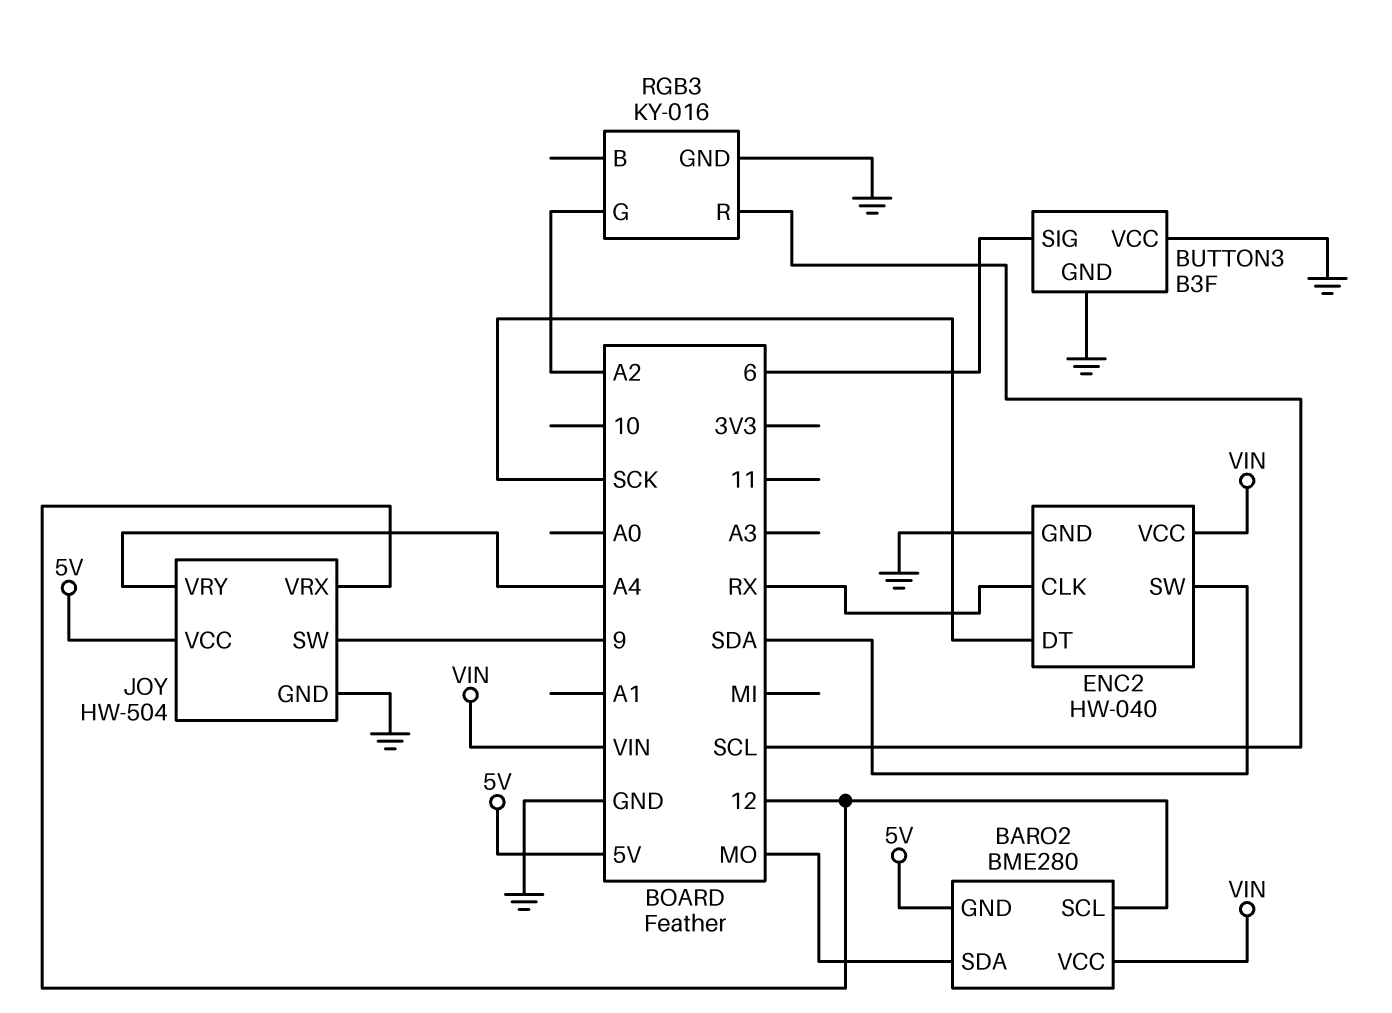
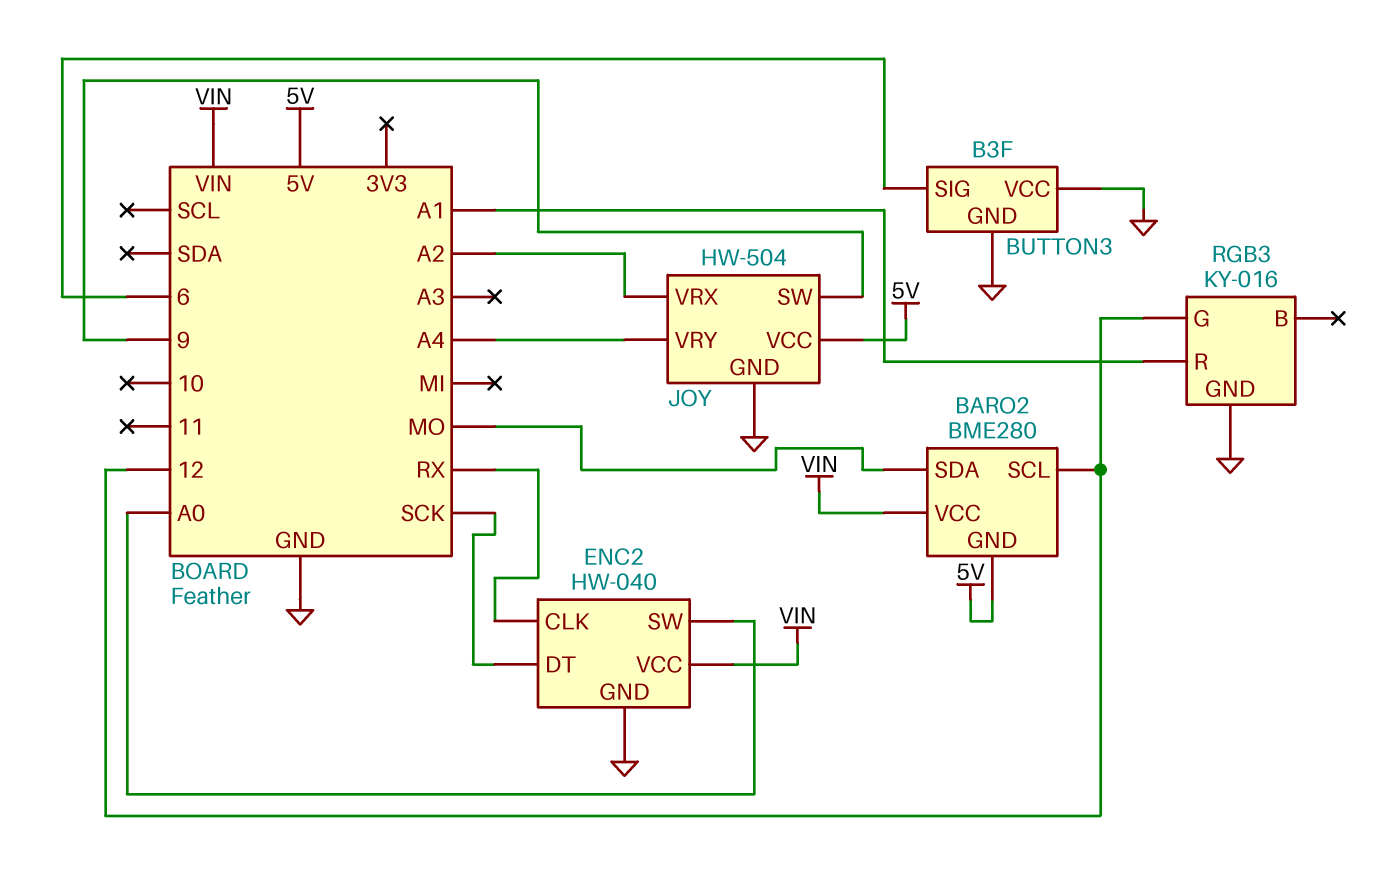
ENC2 pin SW: SDA -> A0
JOY pin VRX: 12 -> A2
RGB3 pin G: A2 -> 12
RGB3 pin R: SCL -> A1

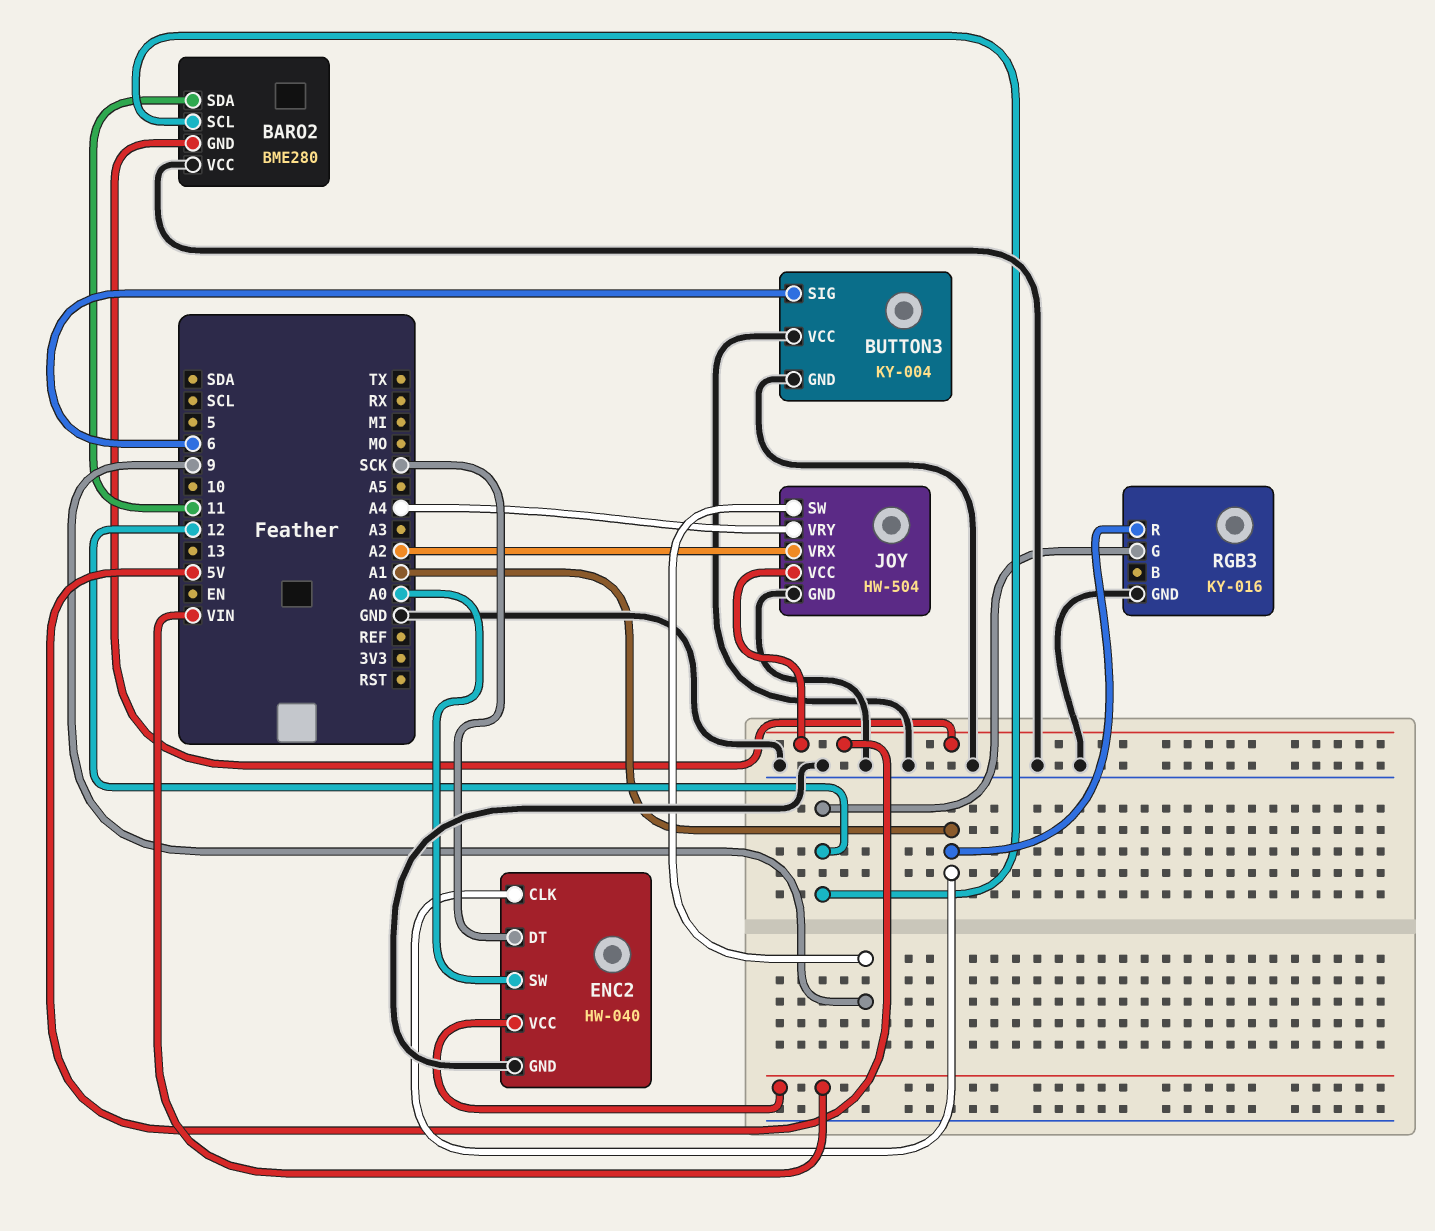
BARO2 pin SDA: MO -> 11
BARO2 pin VCC: VIN -> GND
BUTTON3: B3F -> KY-004
ENC2 pin CLK: RX -> A1

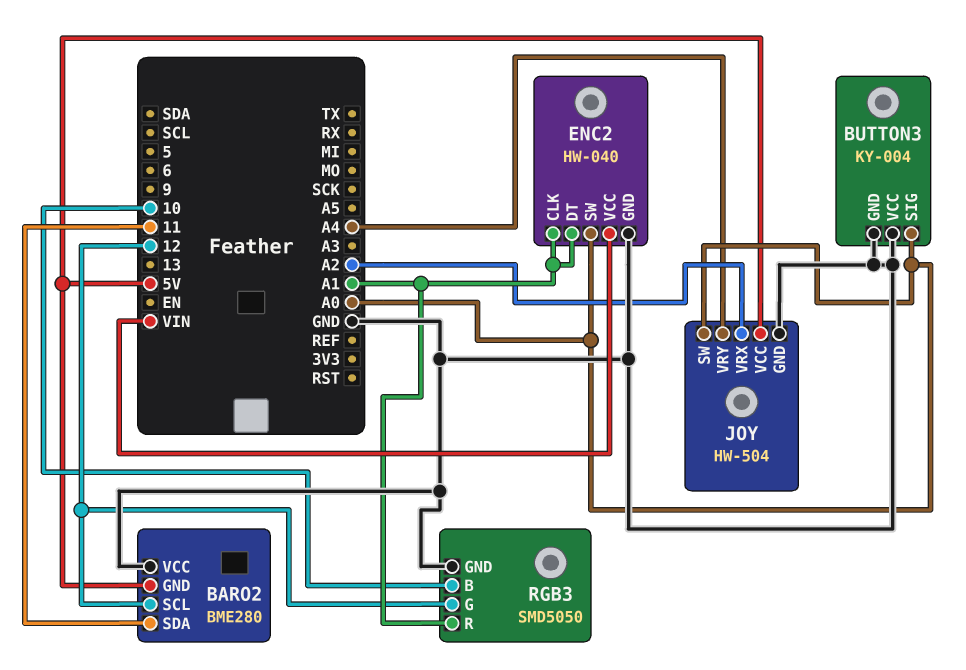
BUTTON3 pin SIG: 6 -> A0
ENC2 pin DT: SCK -> A1
JOY pin SW: 9 -> A0
RGB3: KY-016 -> SMD5050
RGB3 pin B: none -> 10

